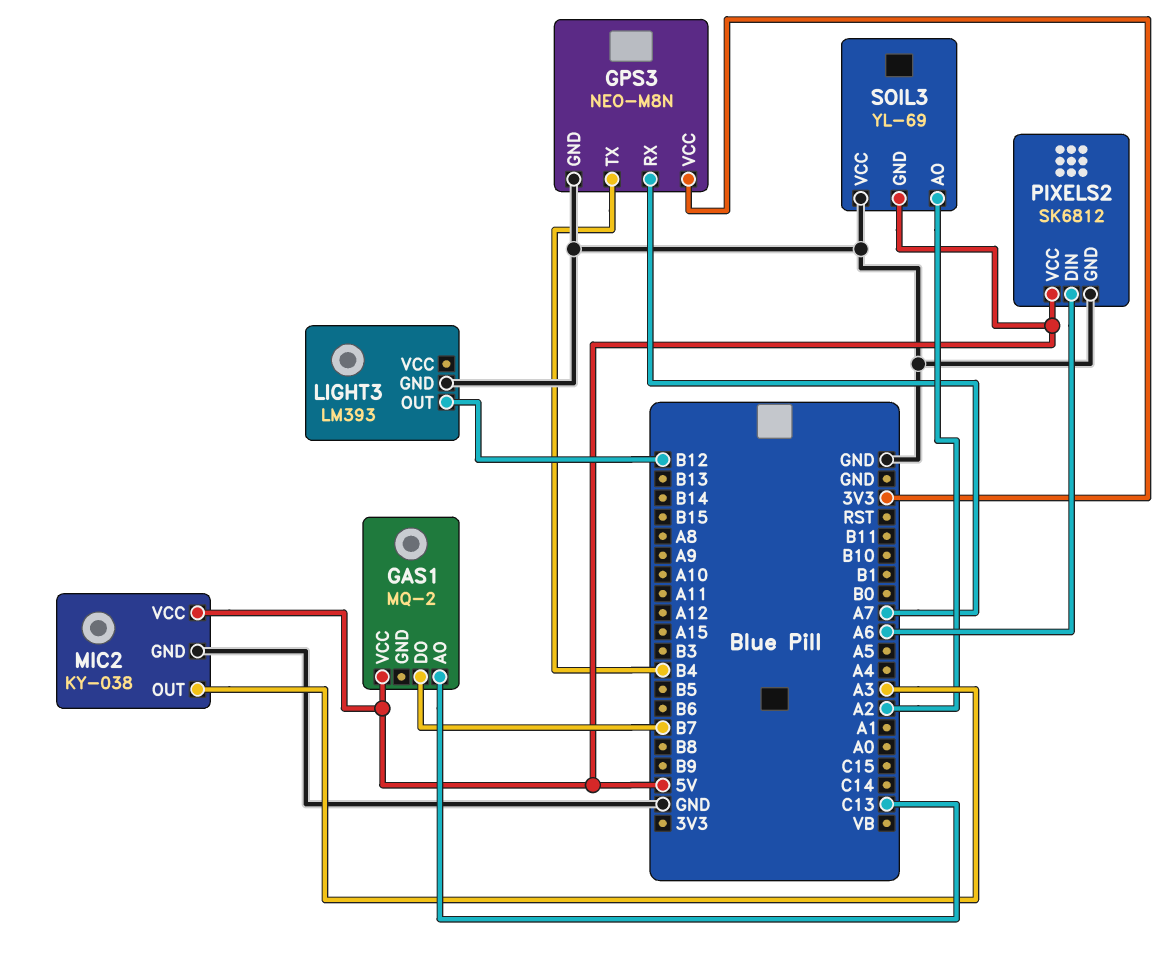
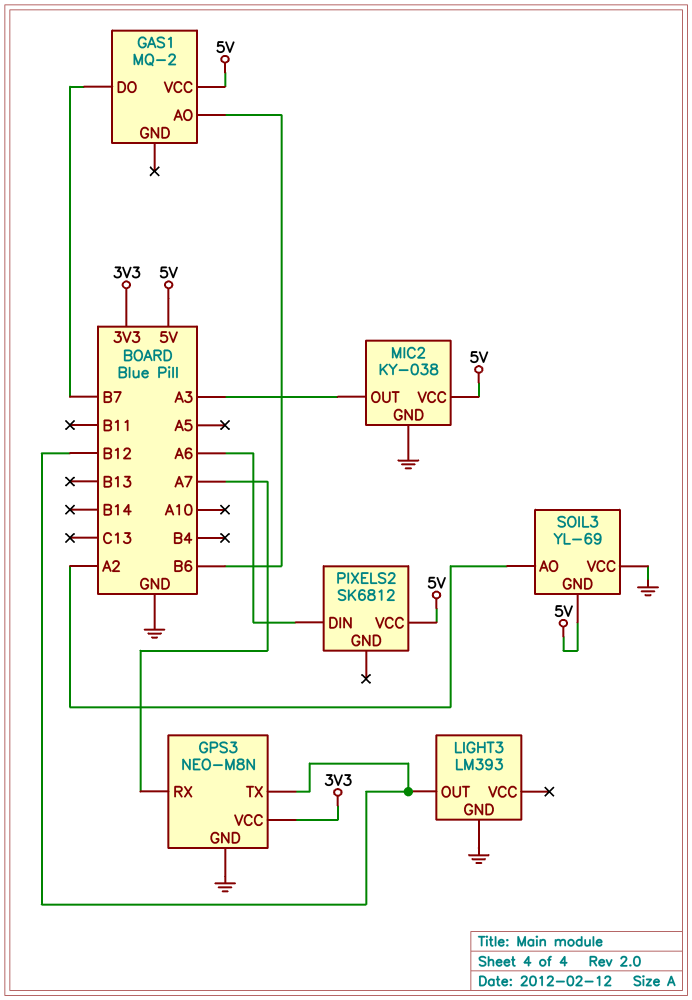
GAS1 pin AO: C13 -> B6
GPS3 pin TX: B4 -> B12
PIXELS2 pin GND: GND -> none

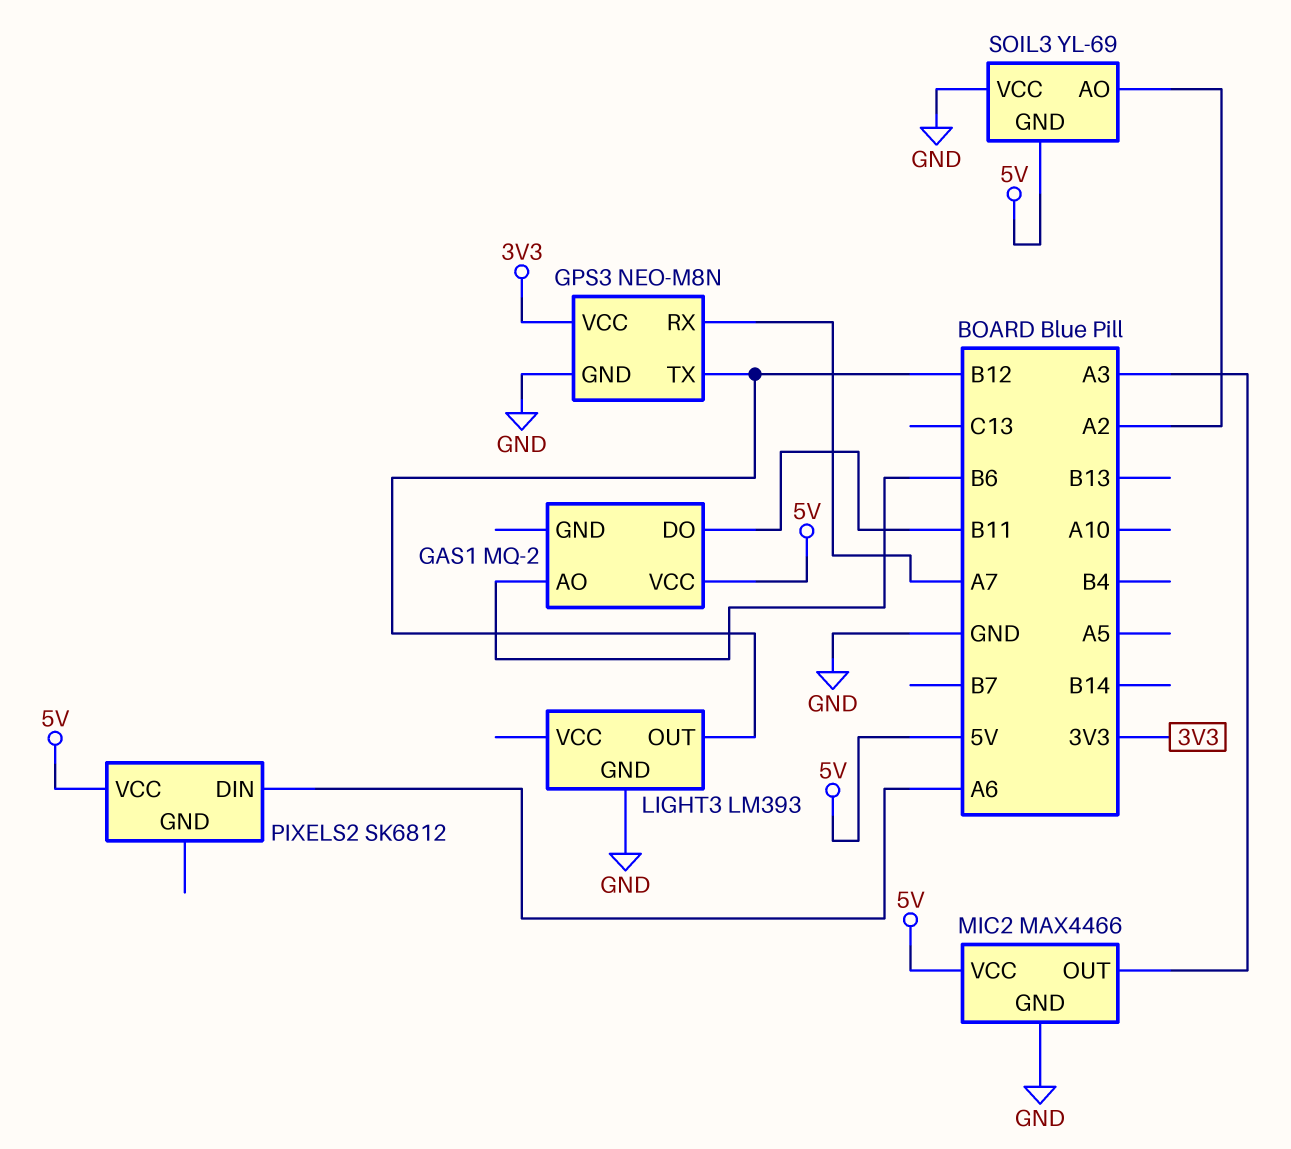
GAS1 pin DO: B7 -> B11
MIC2: KY-038 -> MAX4466

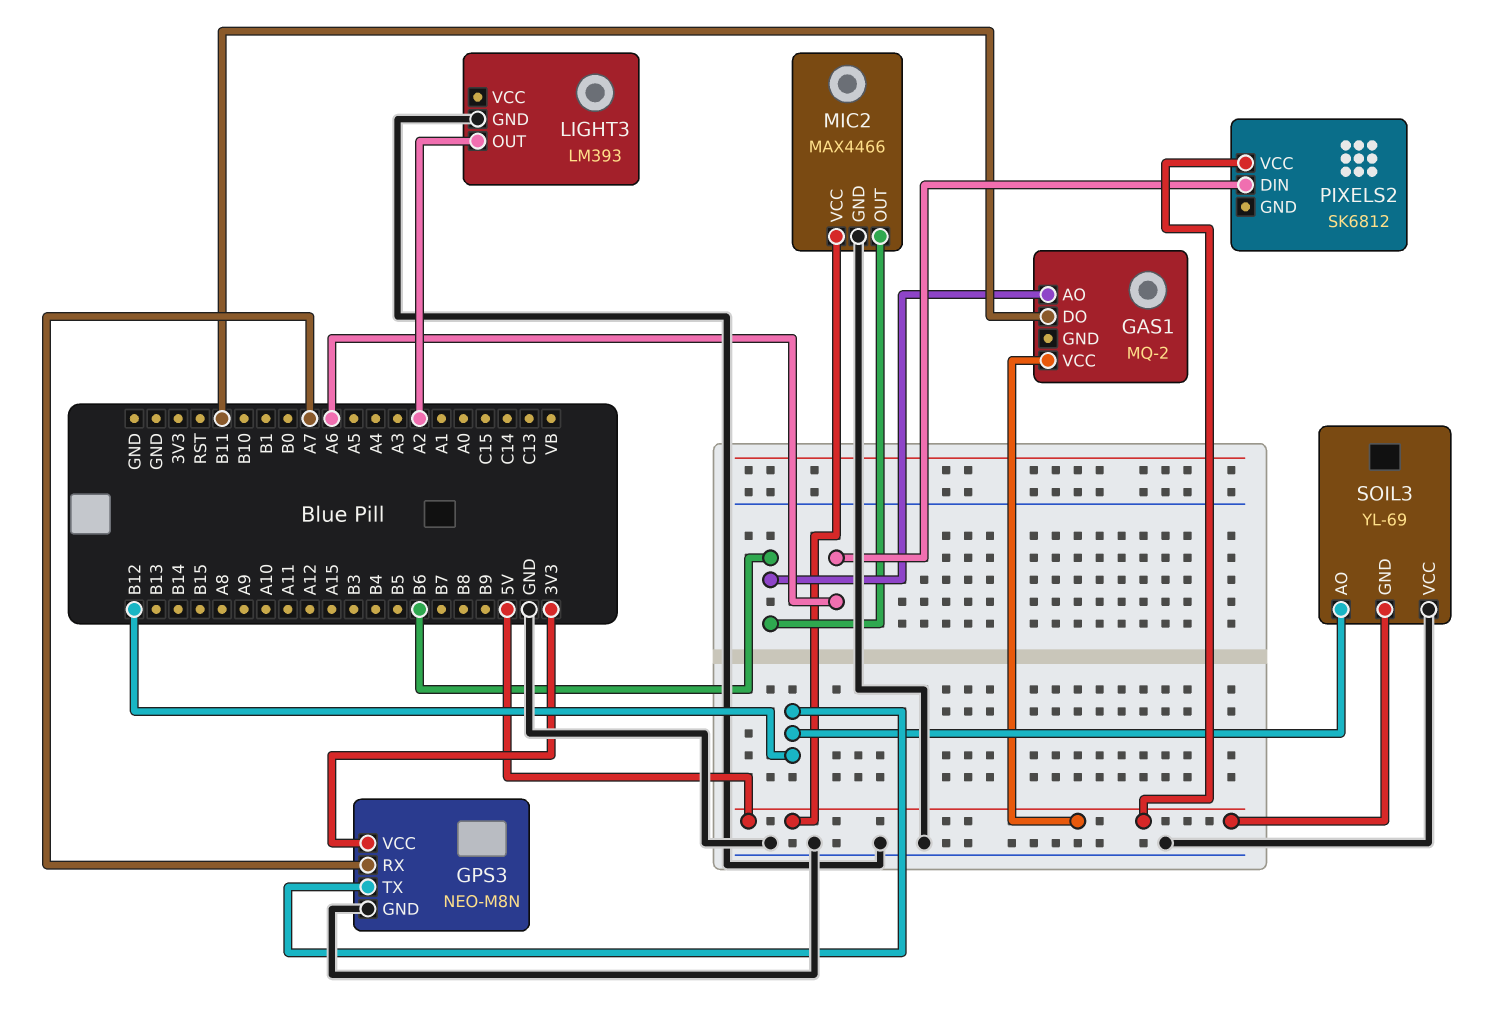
LIGHT3 pin OUT: B12 -> A2
MIC2 pin OUT: A3 -> B6
SOIL3 pin AO: A2 -> B12

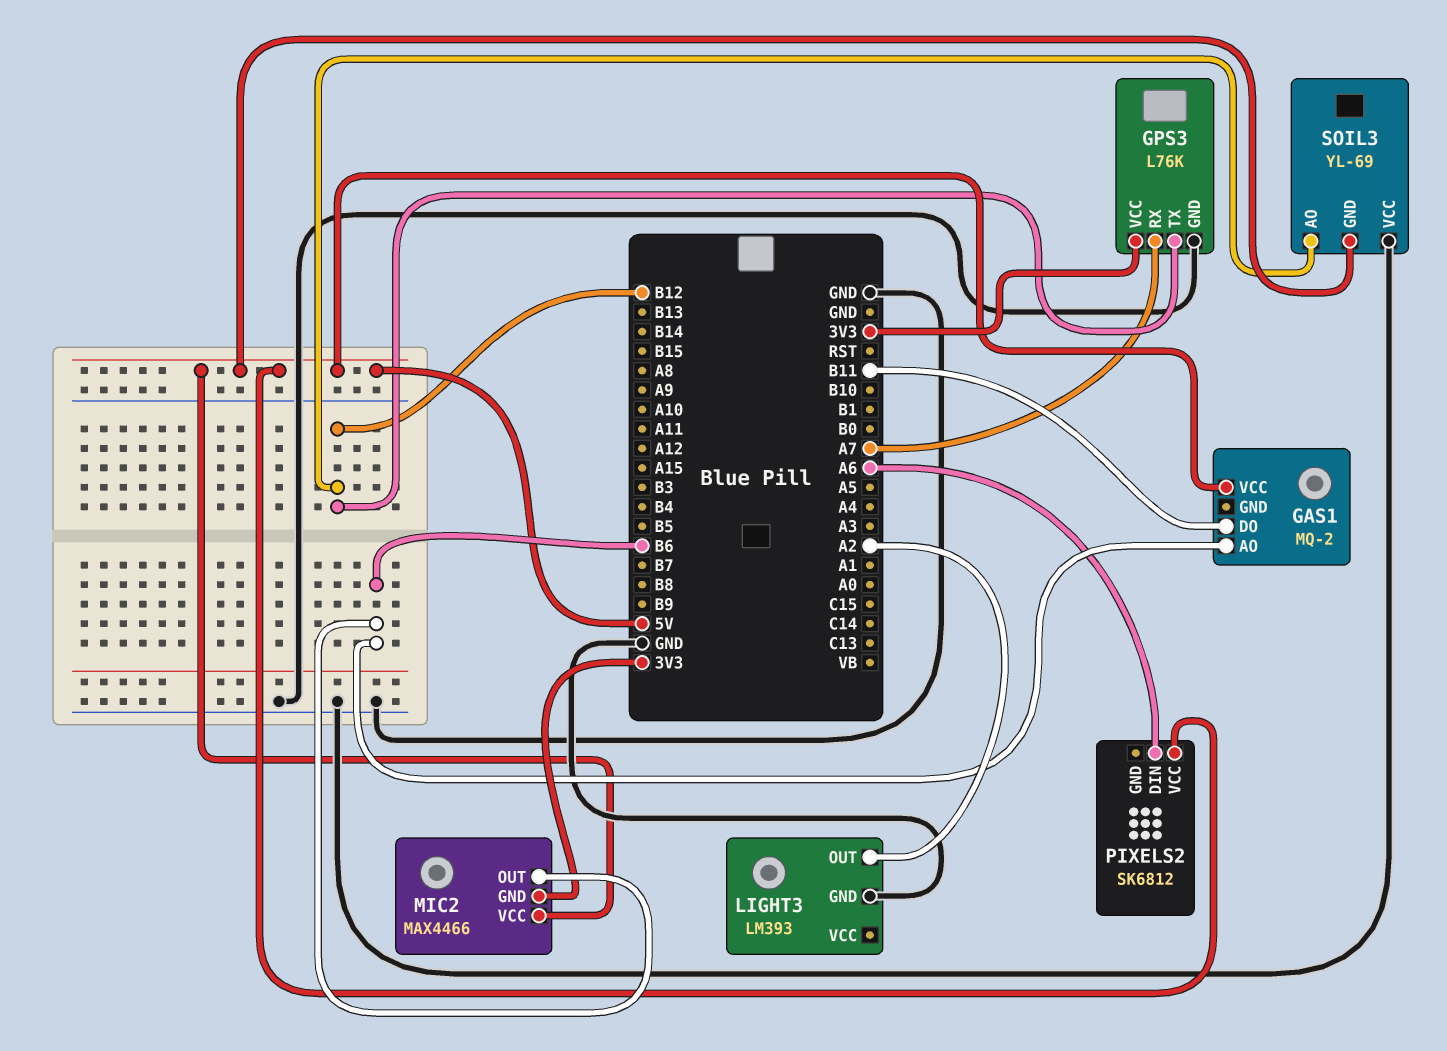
GPS3: NEO-M8N -> L76K
MIC2 pin GND: GND -> 3V3

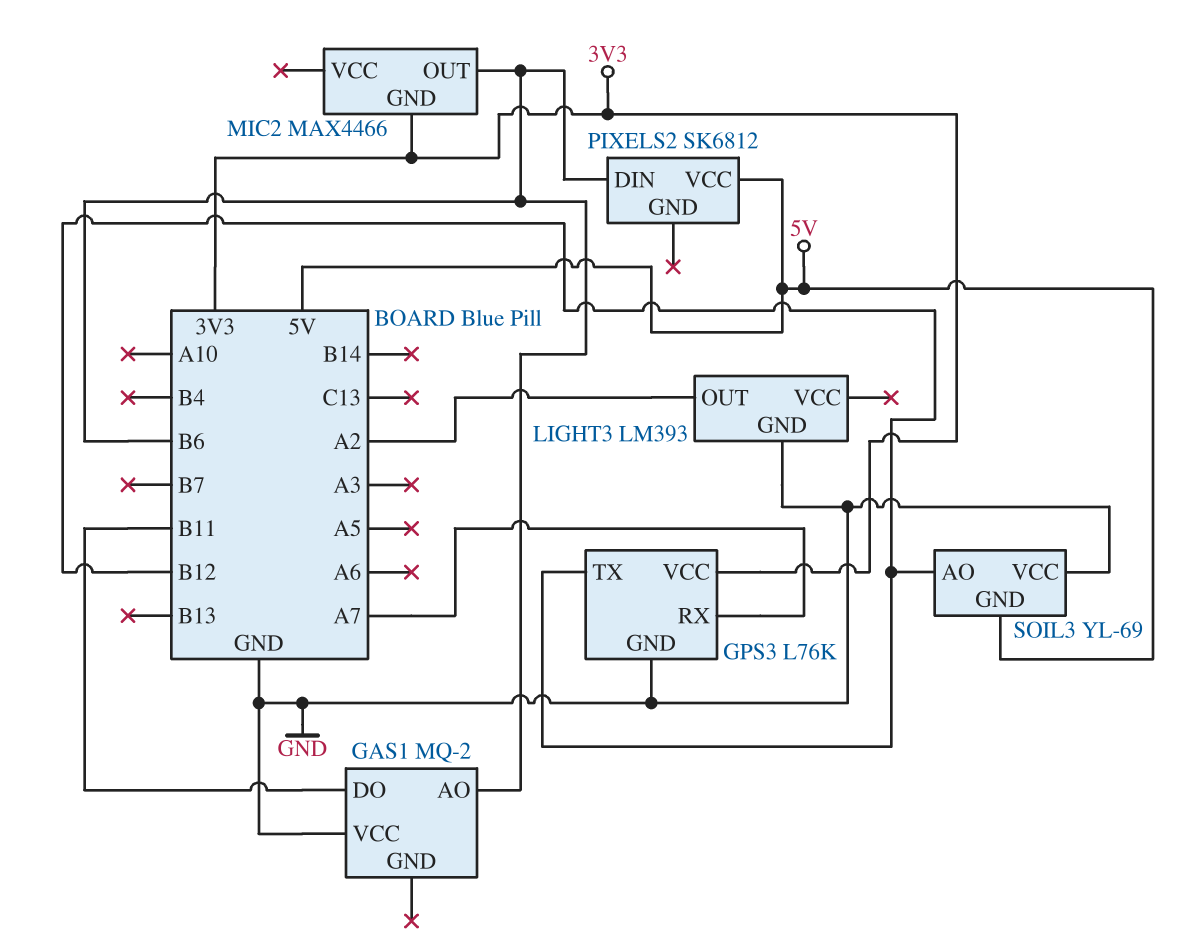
GAS1 pin VCC: 5V -> GND
MIC2 pin VCC: 5V -> none
PIXELS2 pin DIN: A6 -> B6

